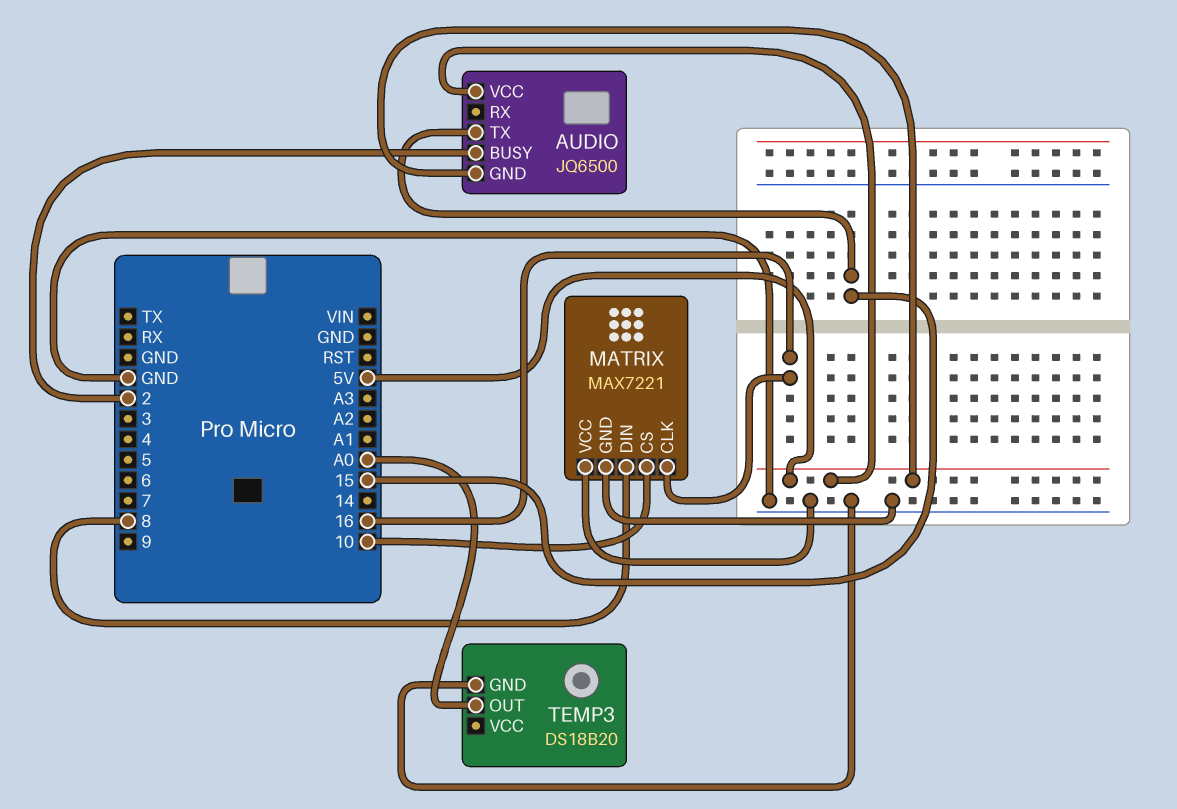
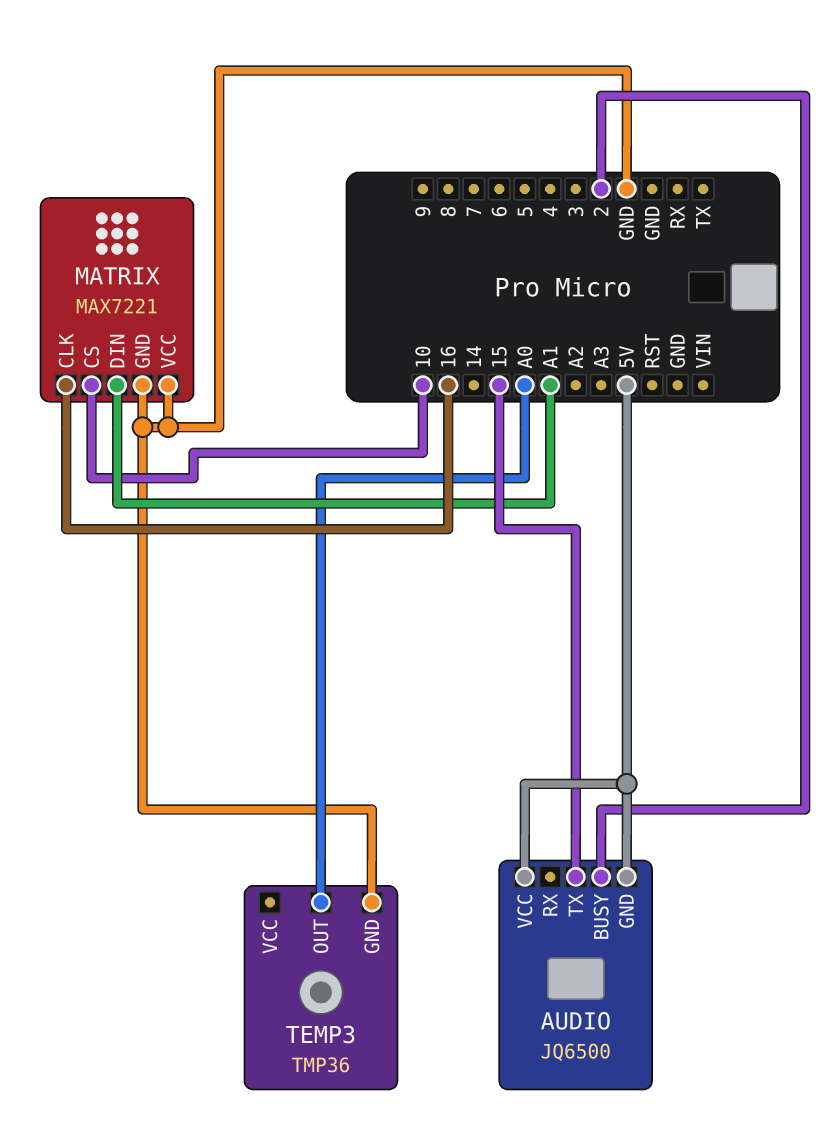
MATRIX pin DIN: 8 -> A1
TEMP3: DS18B20 -> TMP36

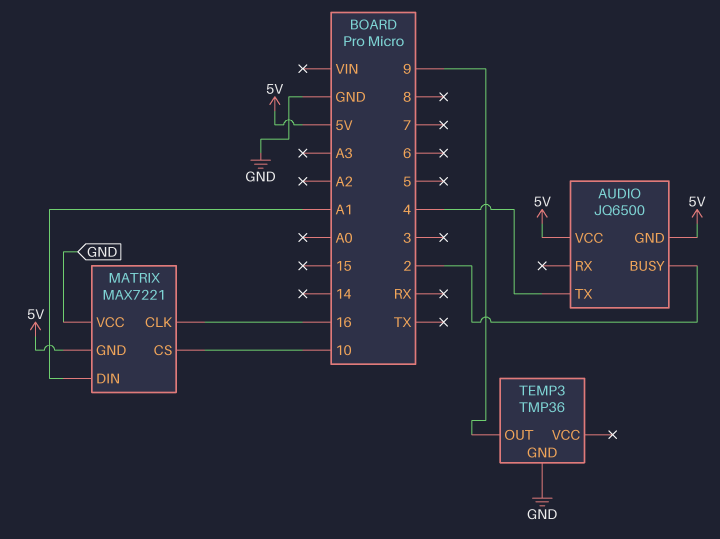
AUDIO pin TX: 15 -> 4
MATRIX pin GND: GND -> 5V
TEMP3 pin OUT: A0 -> 9

